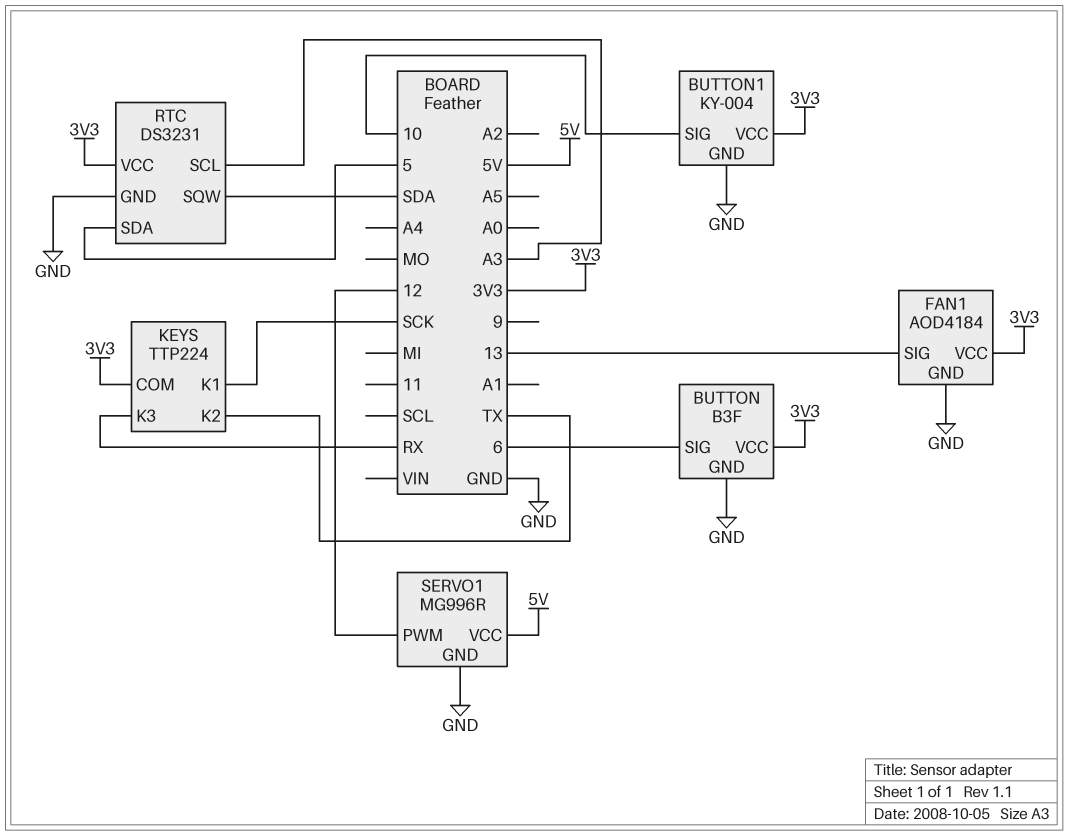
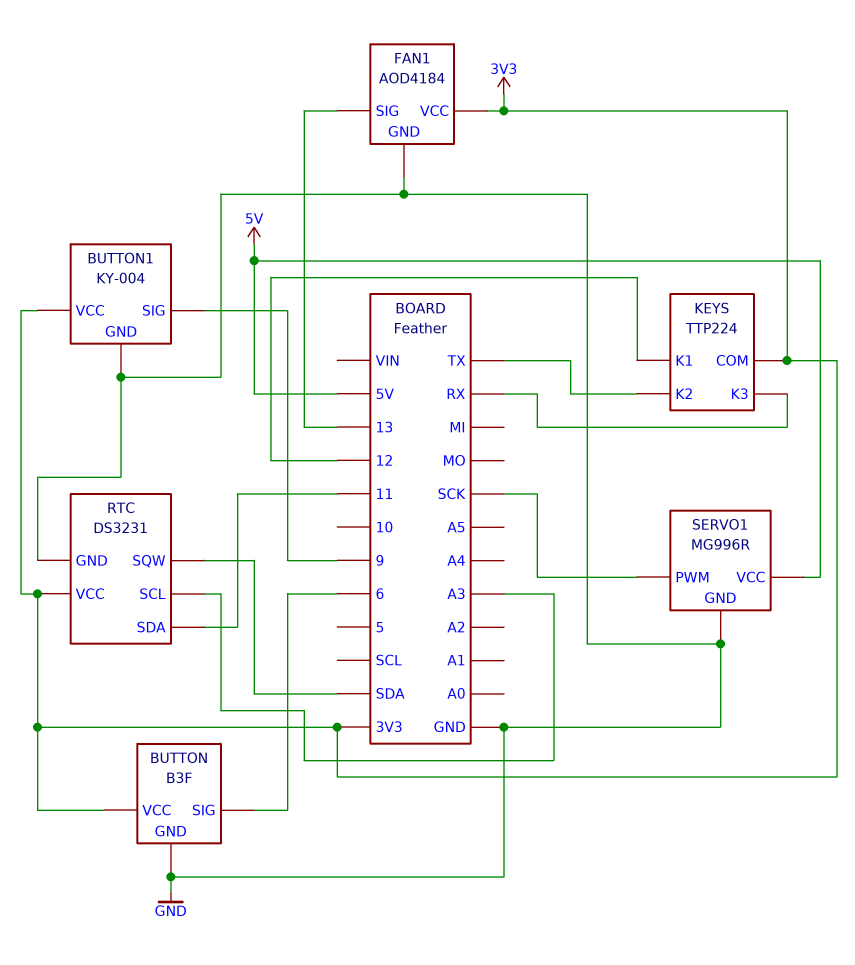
BUTTON1 pin SIG: 10 -> 9
KEYS pin K1: SCK -> 12
RTC pin SDA: 5 -> 11
SERVO1 pin PWM: 12 -> SCK

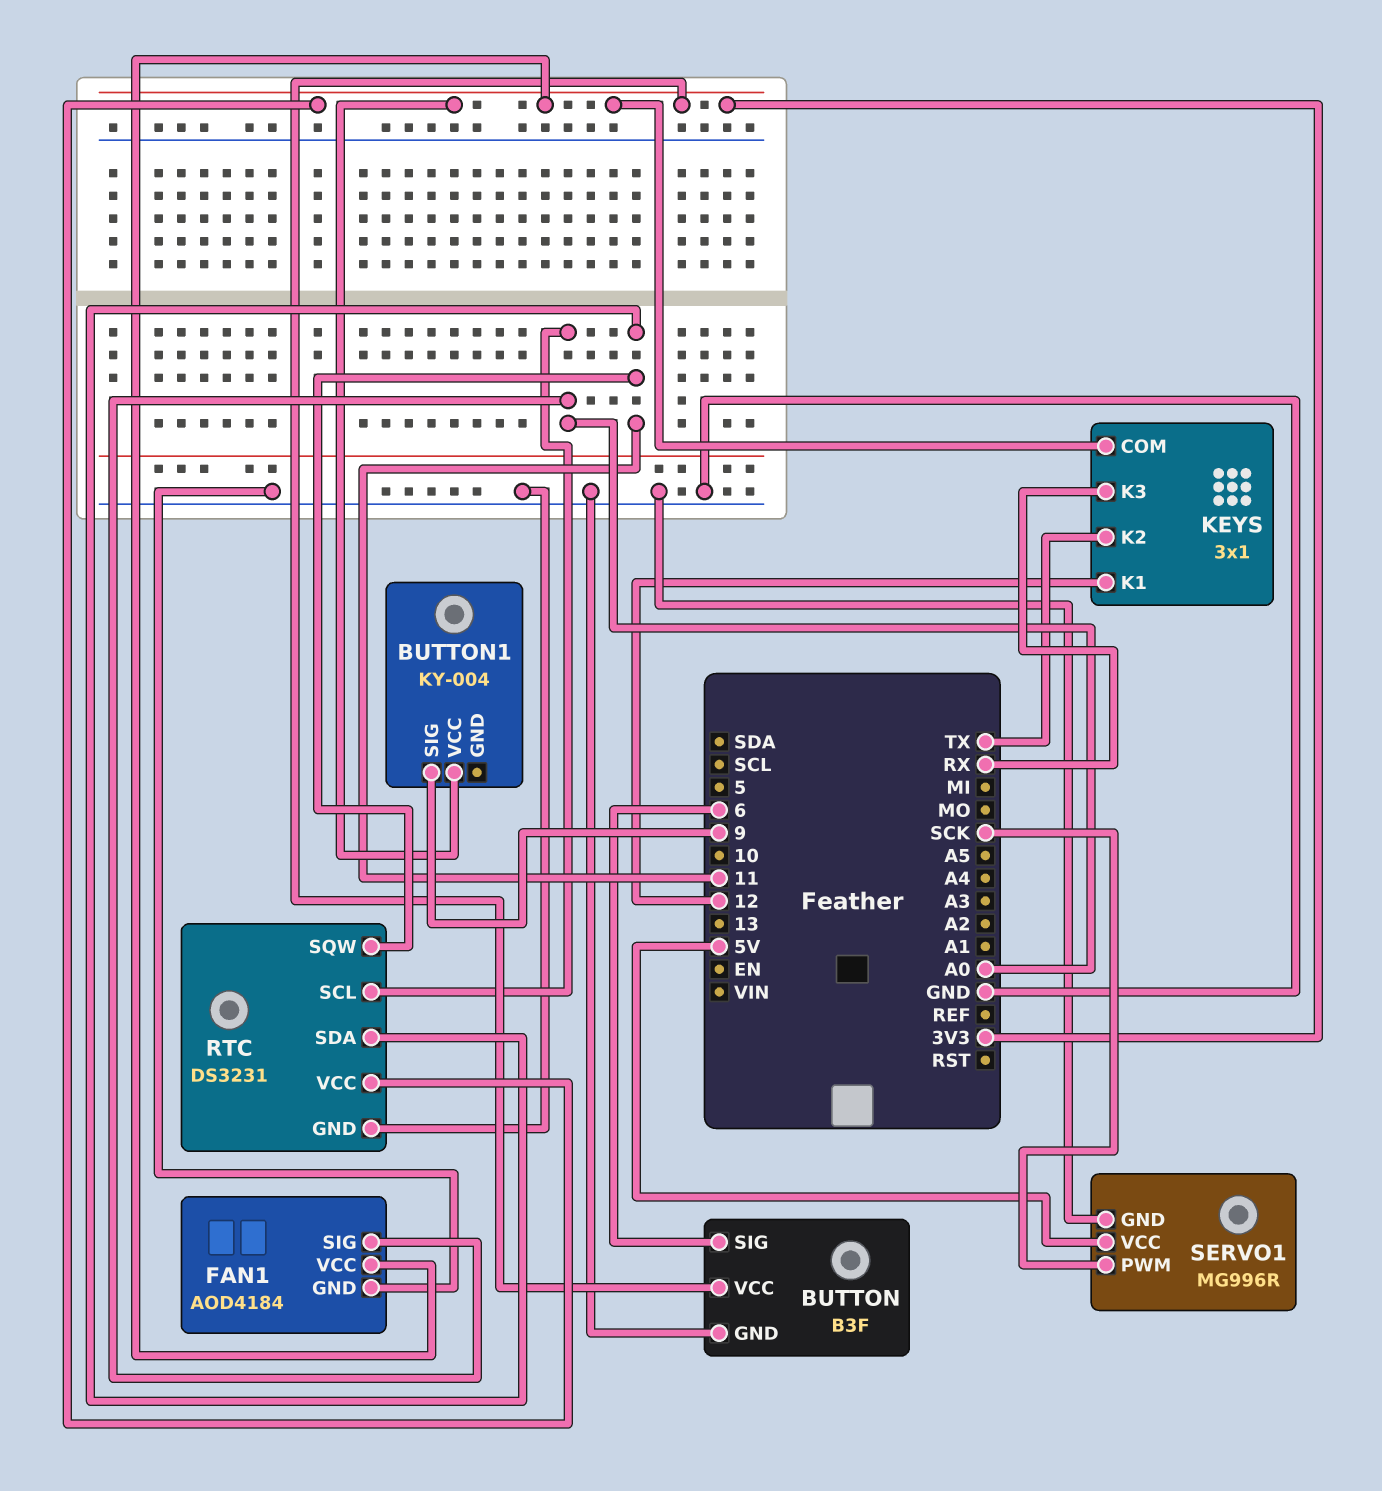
BUTTON1 pin GND: GND -> none
FAN1 pin SIG: 13 -> A0
KEYS: TTP224 -> 3x1
RTC pin SCL: A3 -> A0
RTC pin SQW: SDA -> 11

